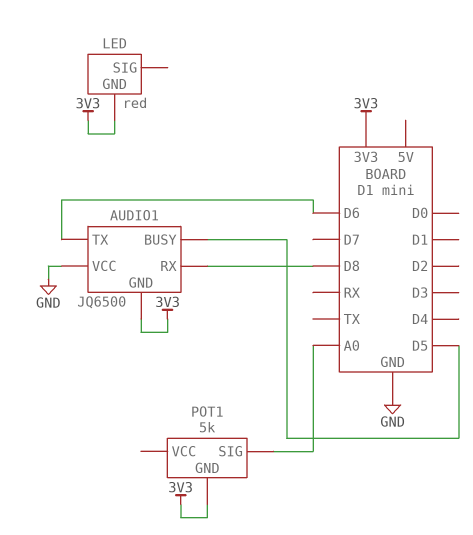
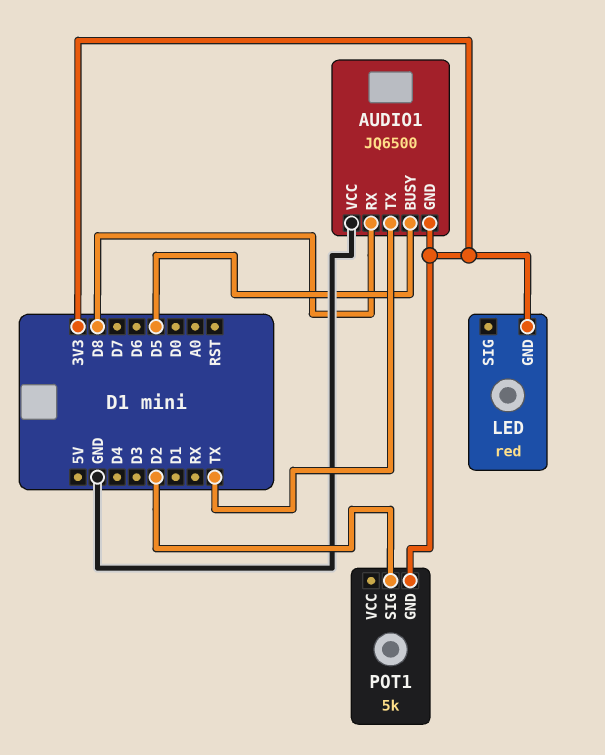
AUDIO1 pin TX: D6 -> TX
POT1 pin SIG: A0 -> D2

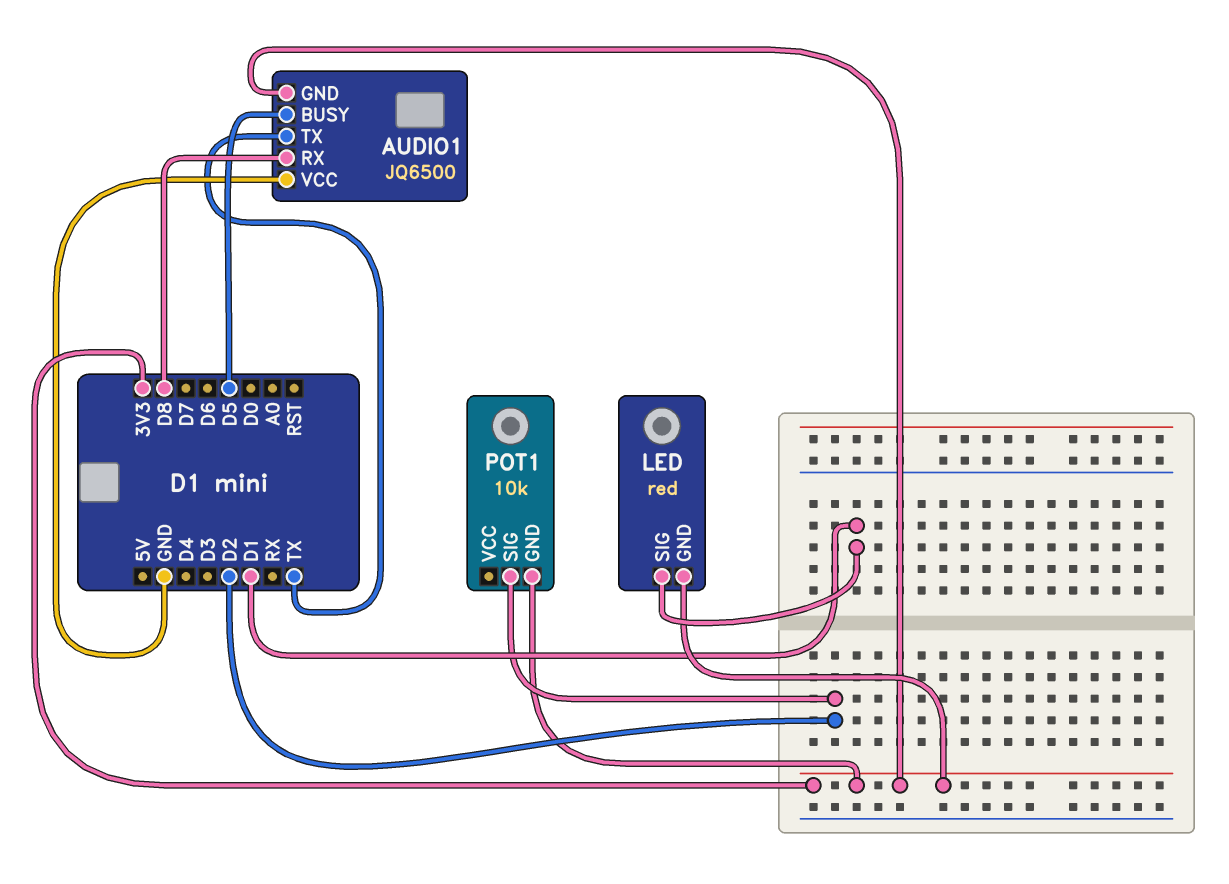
LED pin SIG: none -> D1
POT1: 5k -> 10k

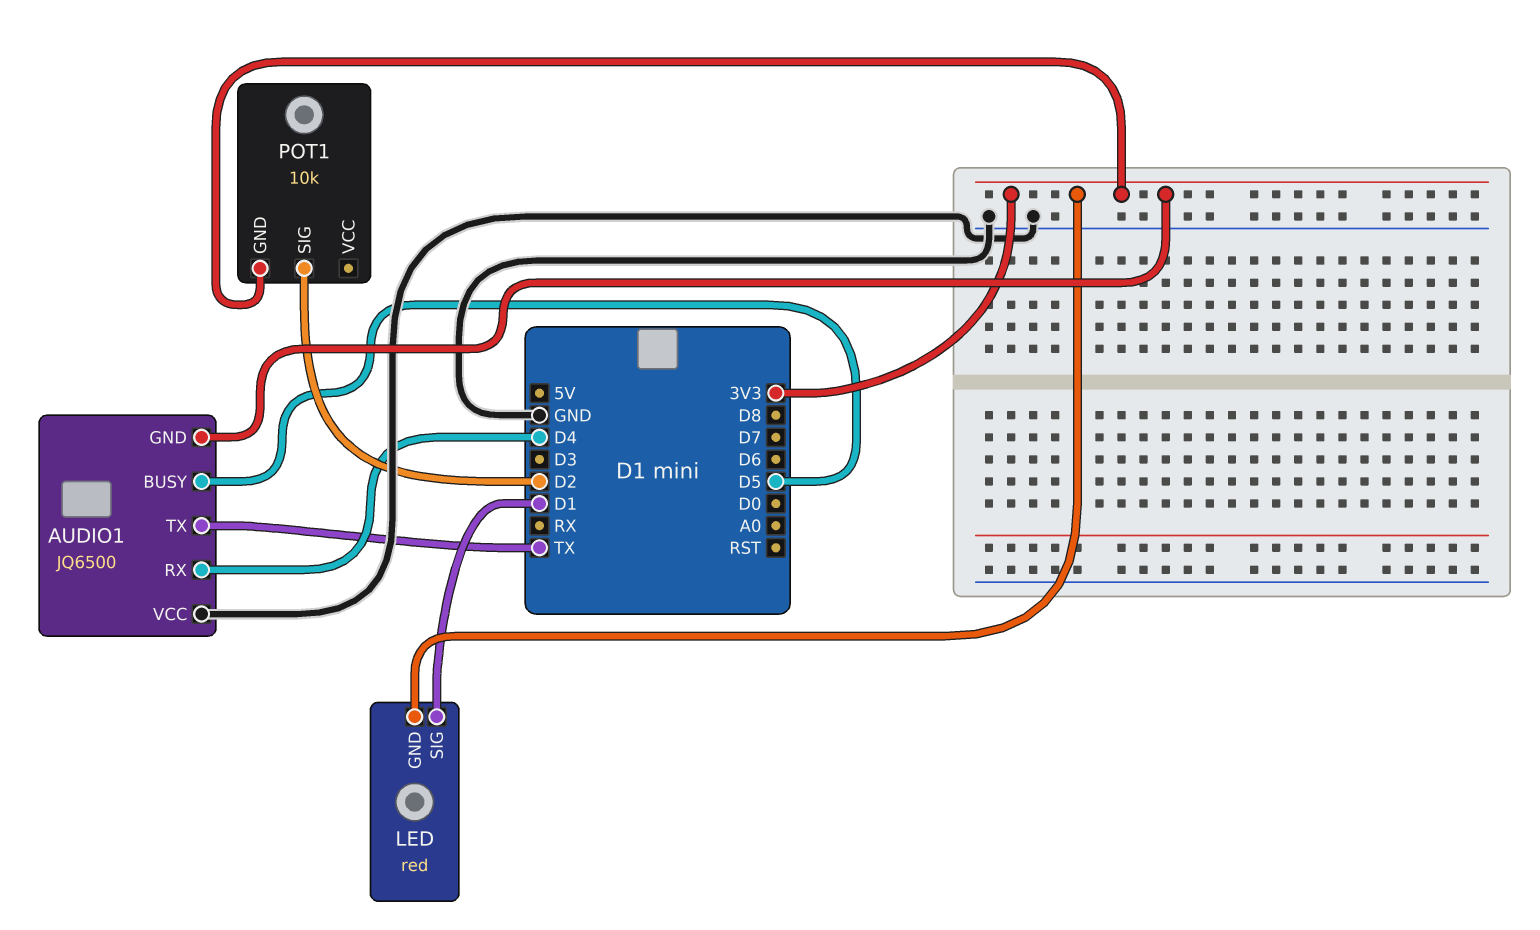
AUDIO1 pin RX: D8 -> D4

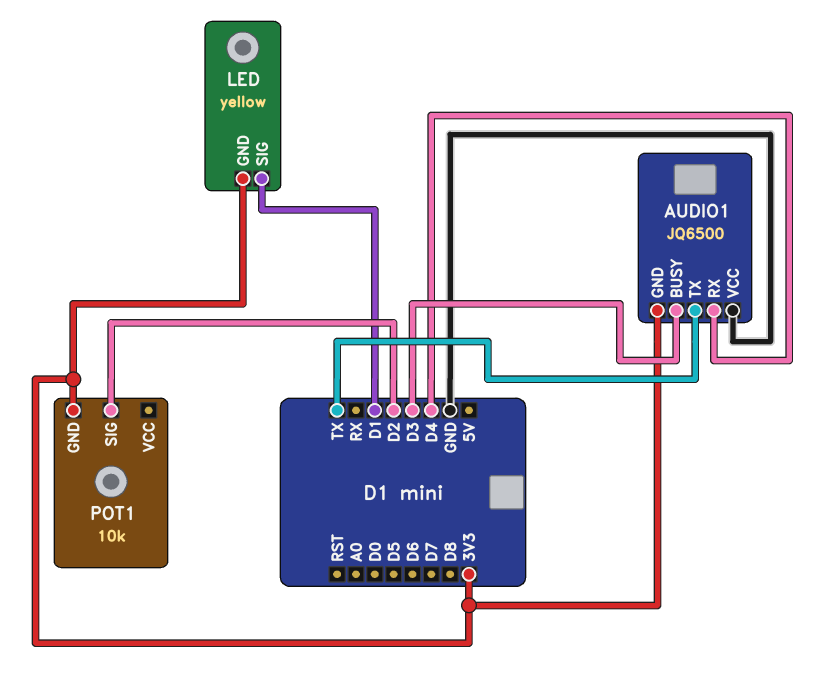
AUDIO1 pin BUSY: D5 -> D3
LED: red -> yellow

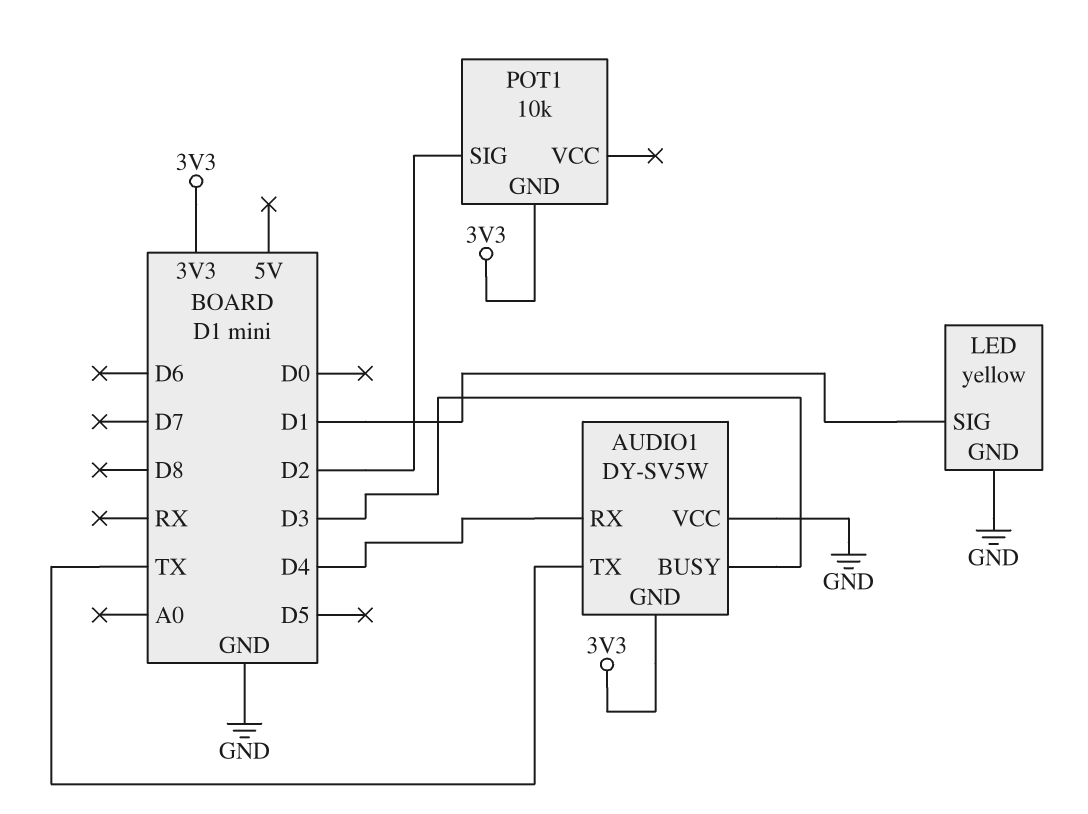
AUDIO1: JQ6500 -> DY-SV5W
LED pin GND: 3V3 -> GND

